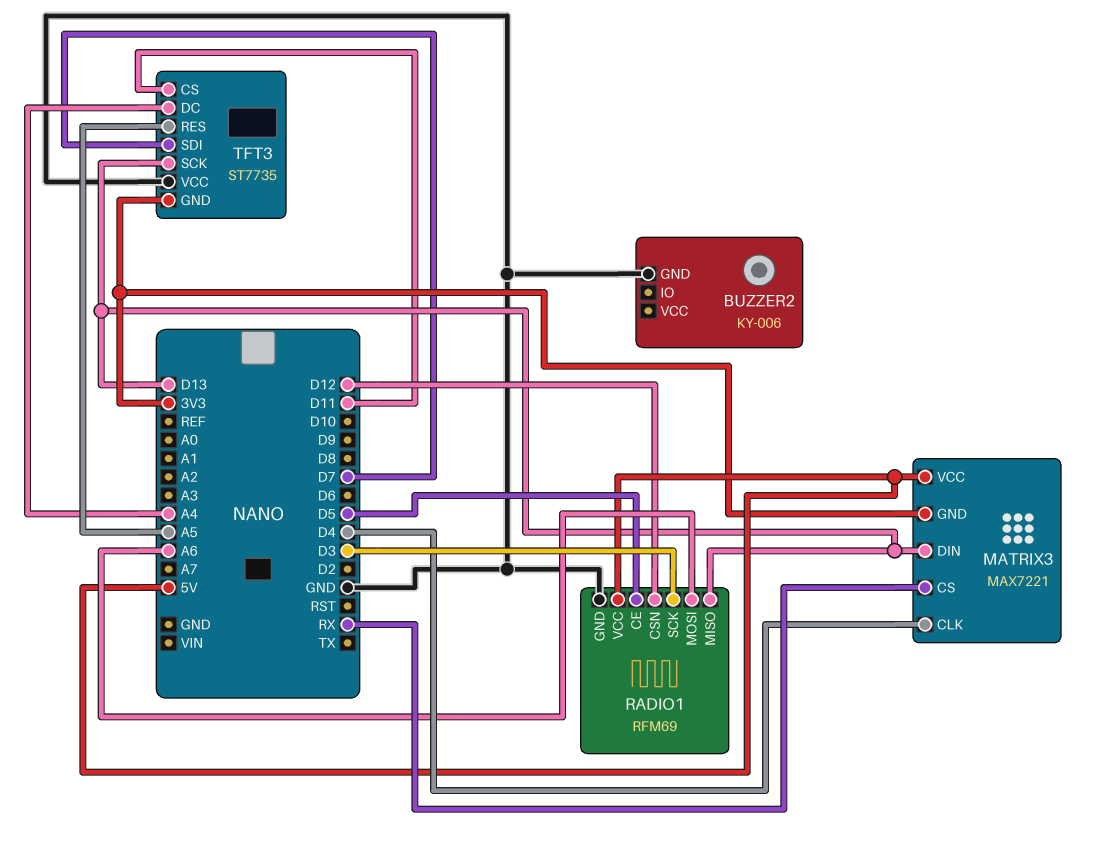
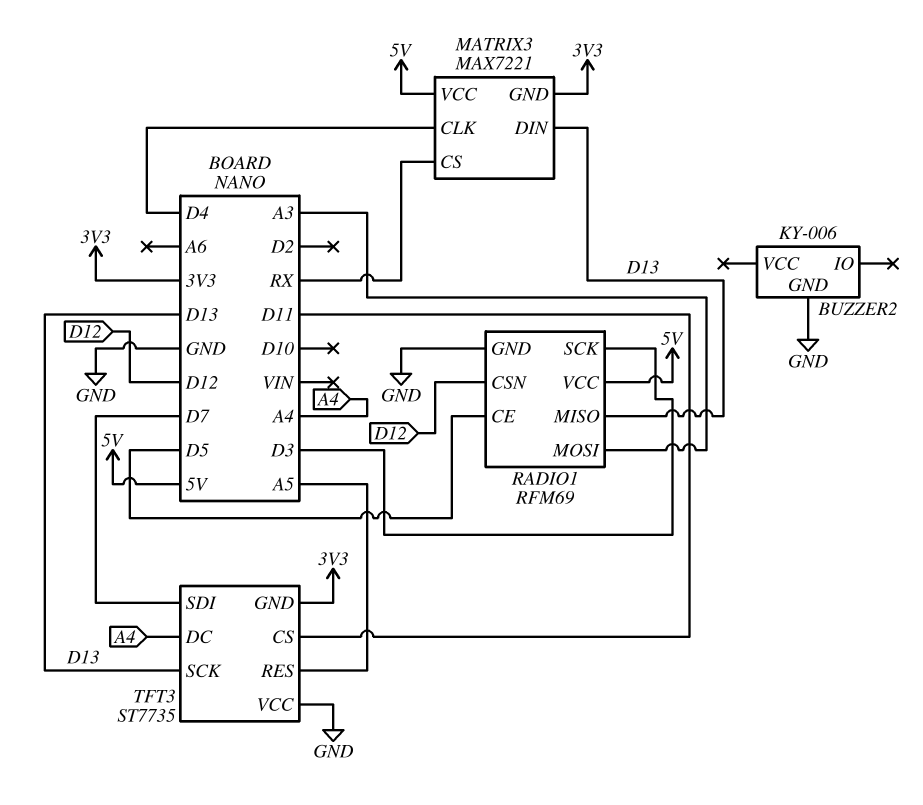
RADIO1 pin MOSI: A6 -> A3

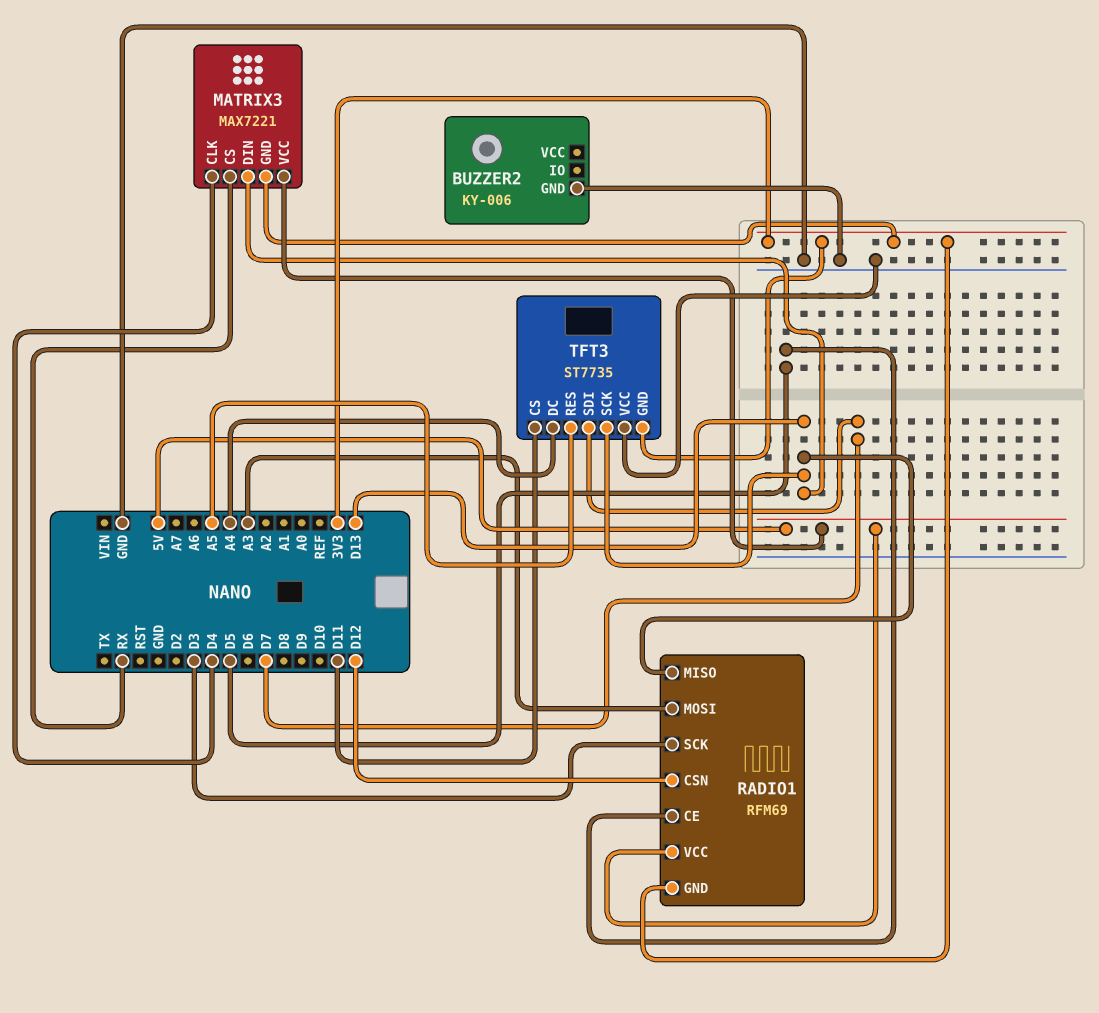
RADIO1 pin GND: GND -> 3V3

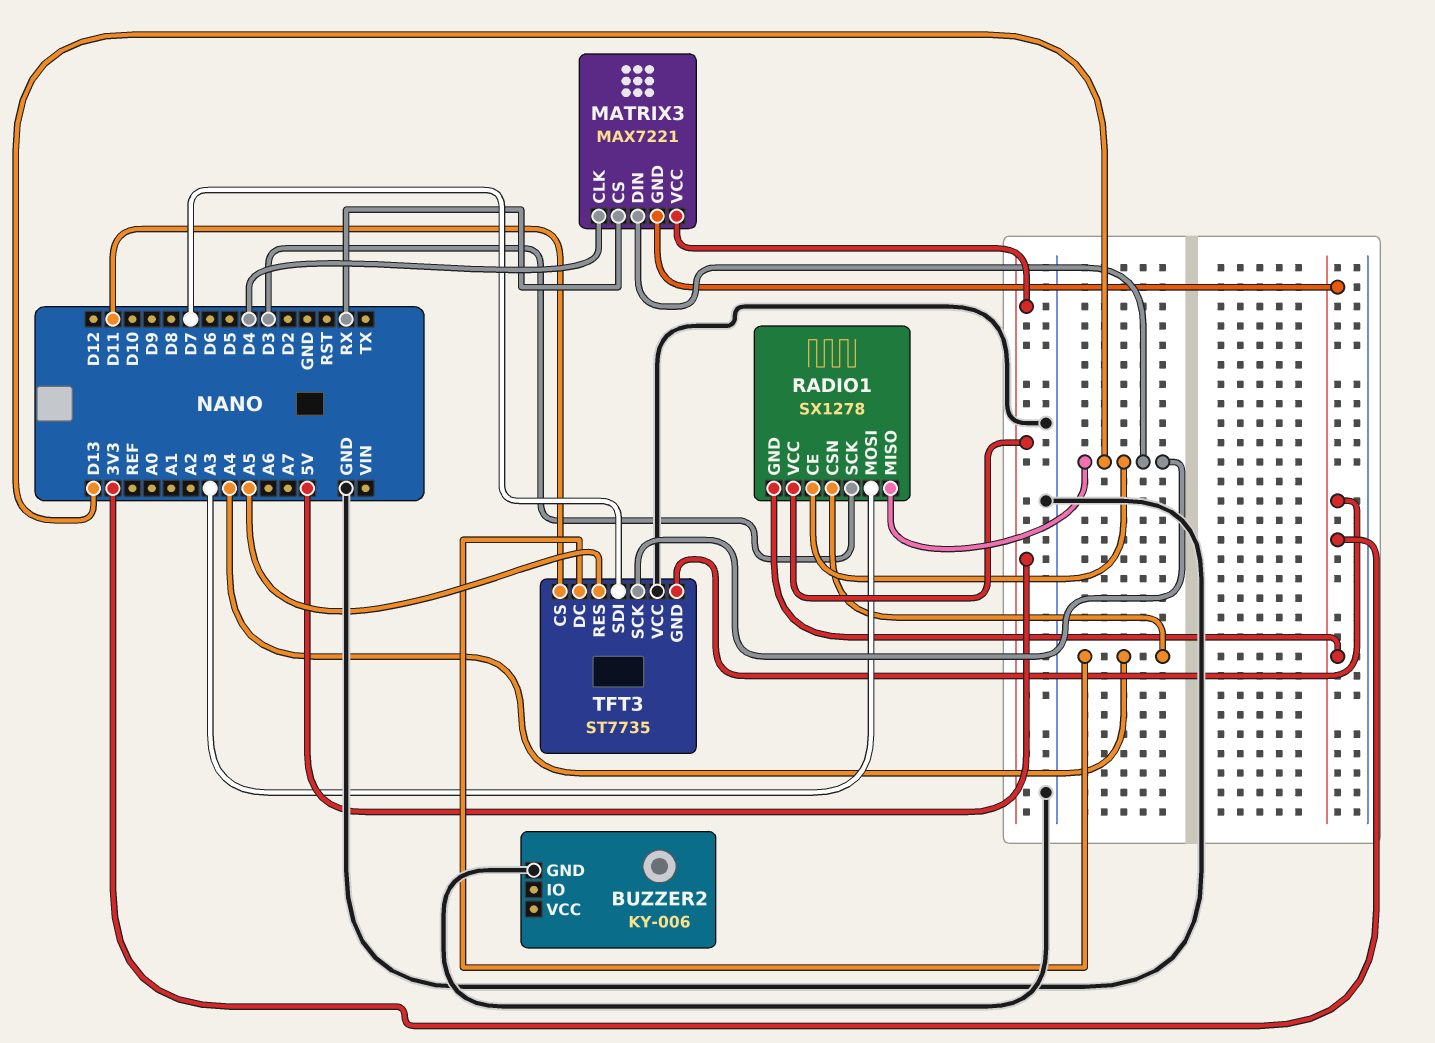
RADIO1: RFM69 -> SX1278
RADIO1 pin CE: D5 -> D13
RADIO1 pin CSN: D12 -> A4

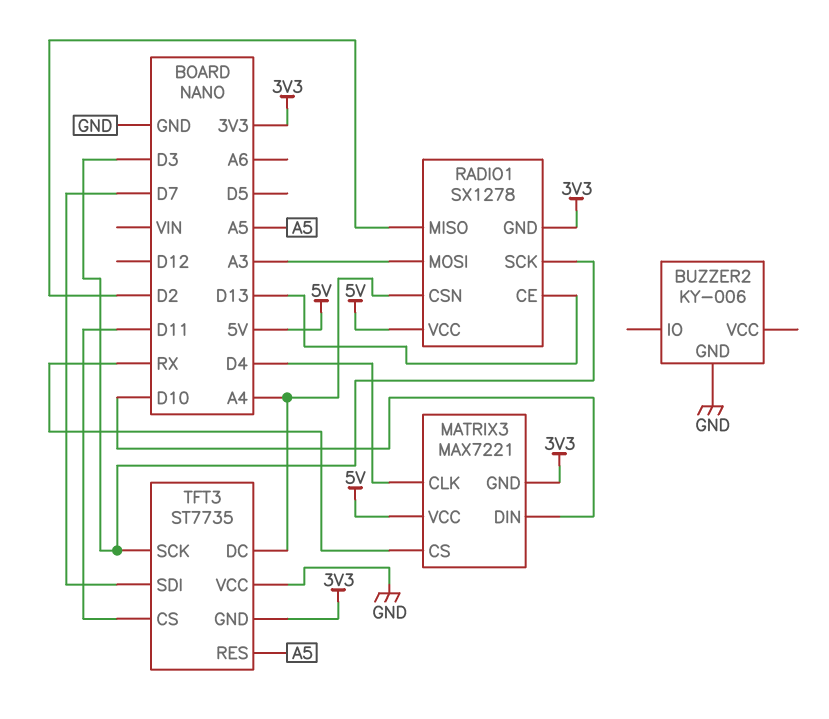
MATRIX3 pin DIN: D13 -> D10
RADIO1 pin MISO: D13 -> D2
TFT3 pin SCK: D13 -> D3

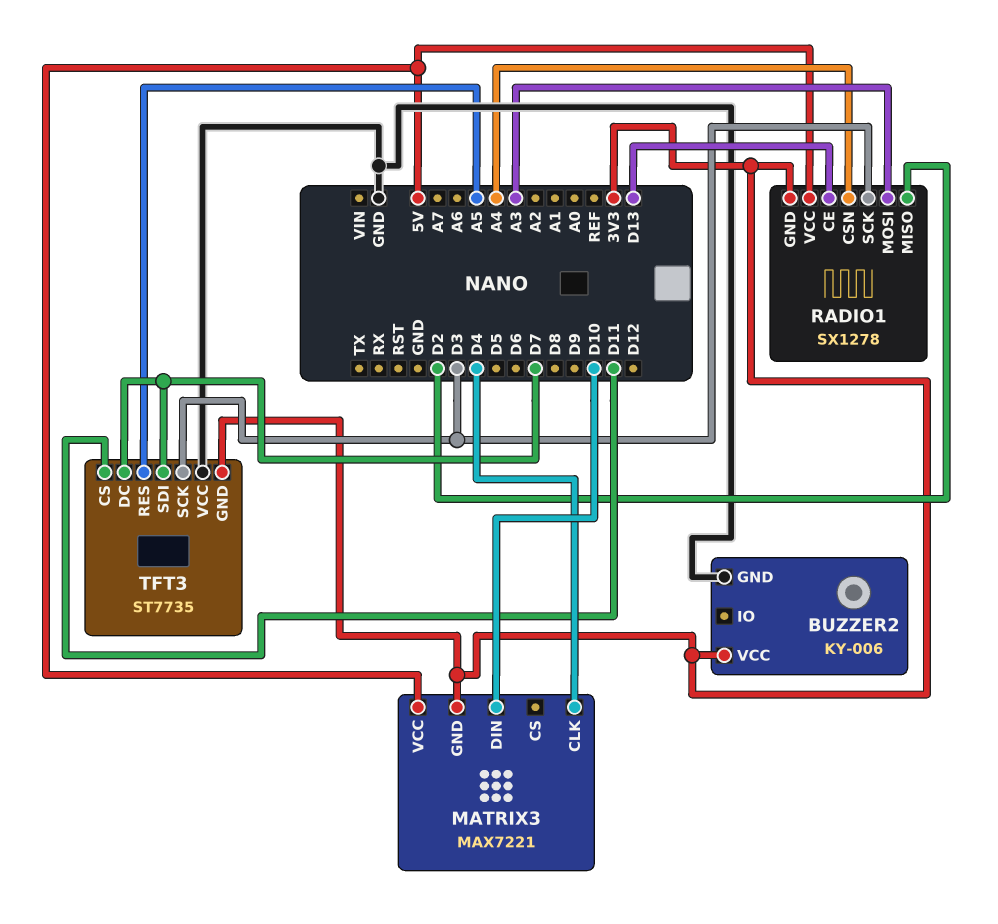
BUZZER2 pin VCC: none -> 3V3
MATRIX3 pin CS: RX -> none
TFT3 pin DC: A4 -> D7

